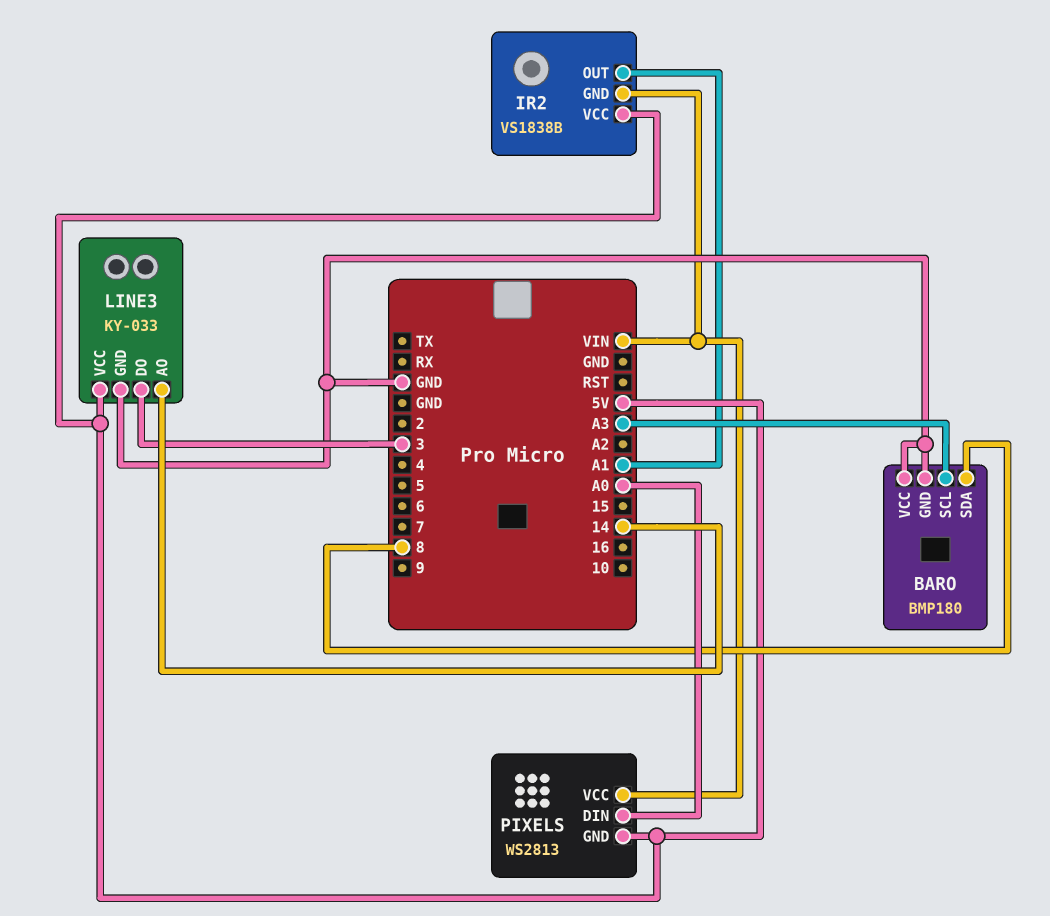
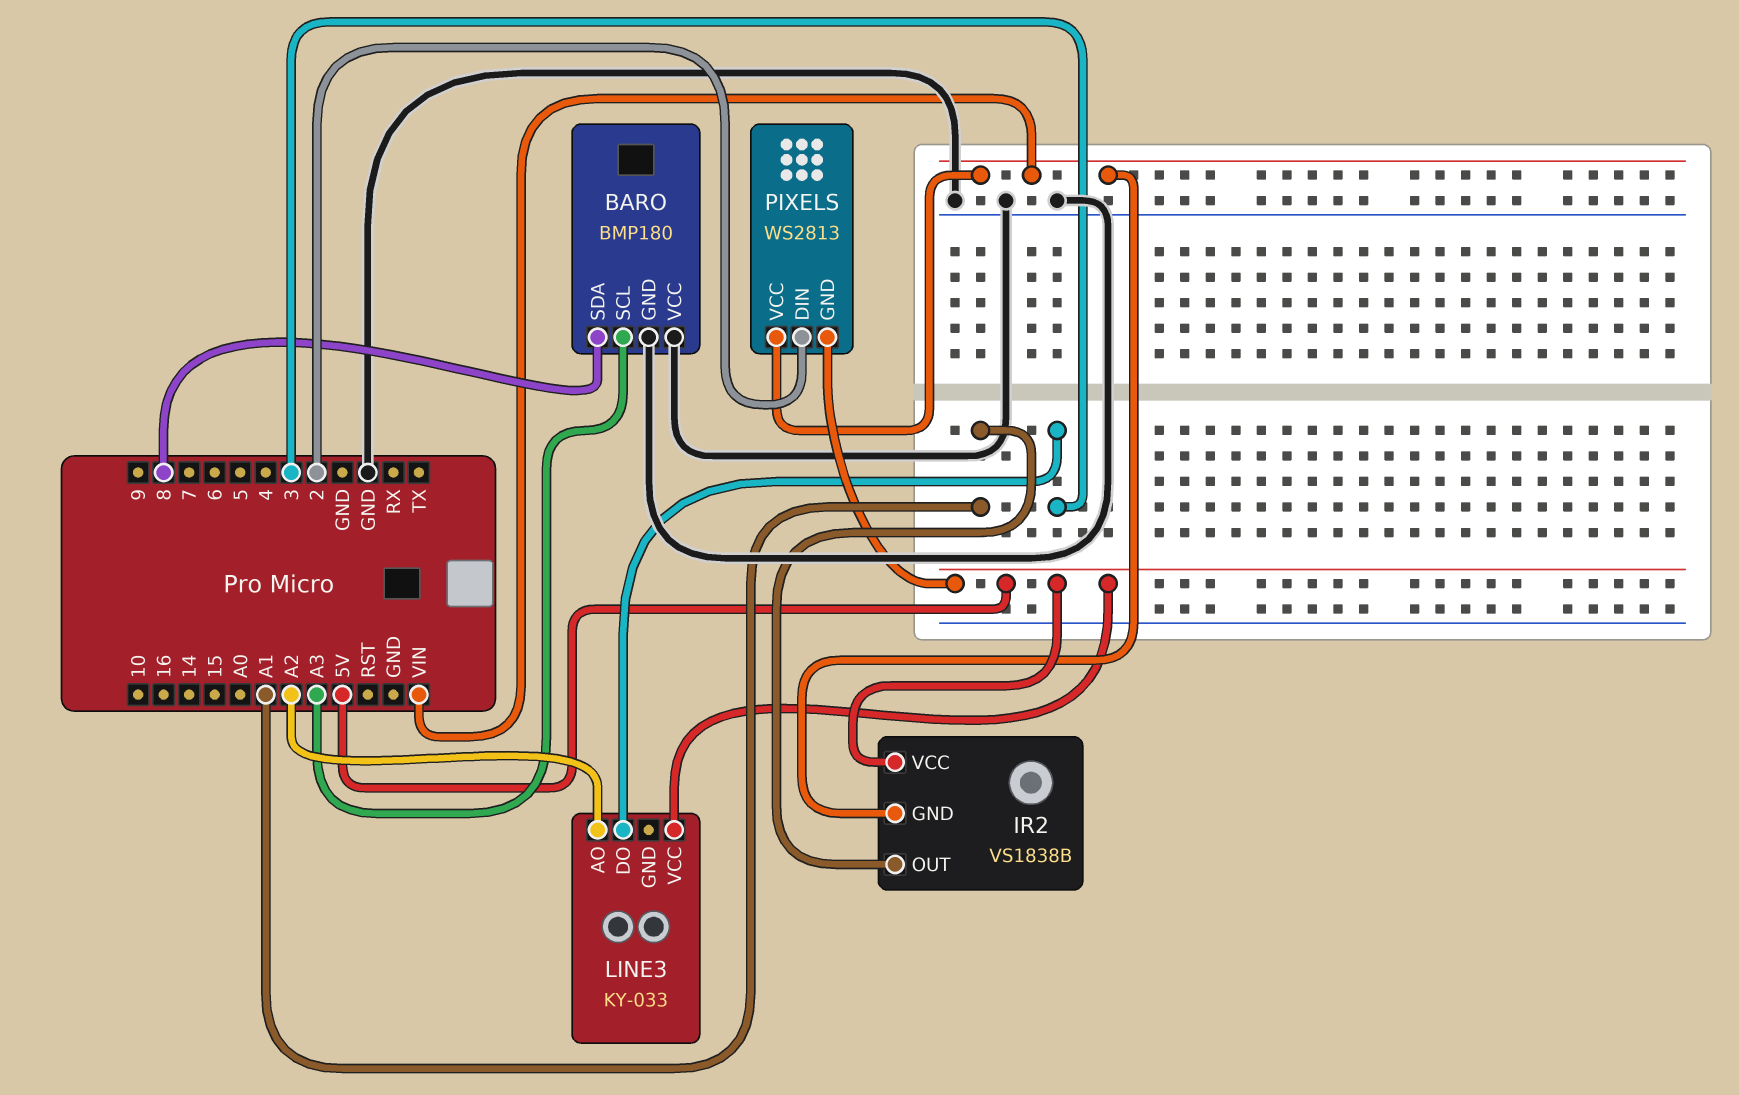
LINE3 pin AO: 14 -> A2
LINE3 pin GND: GND -> none
PIXELS pin DIN: A0 -> 2

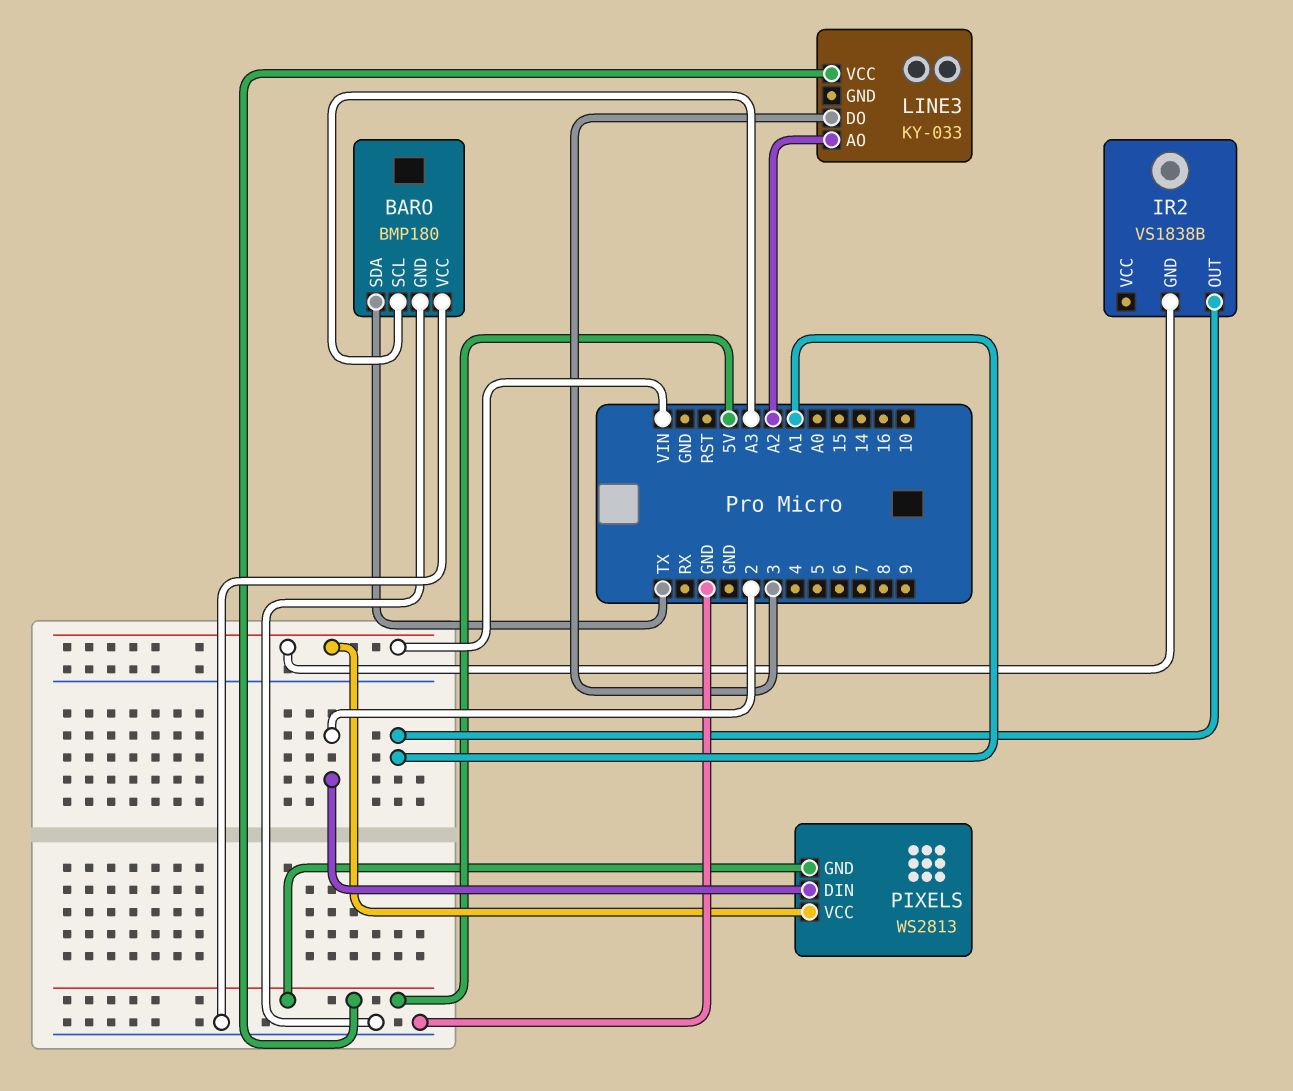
BARO pin SDA: 8 -> TX
IR2 pin VCC: 5V -> none

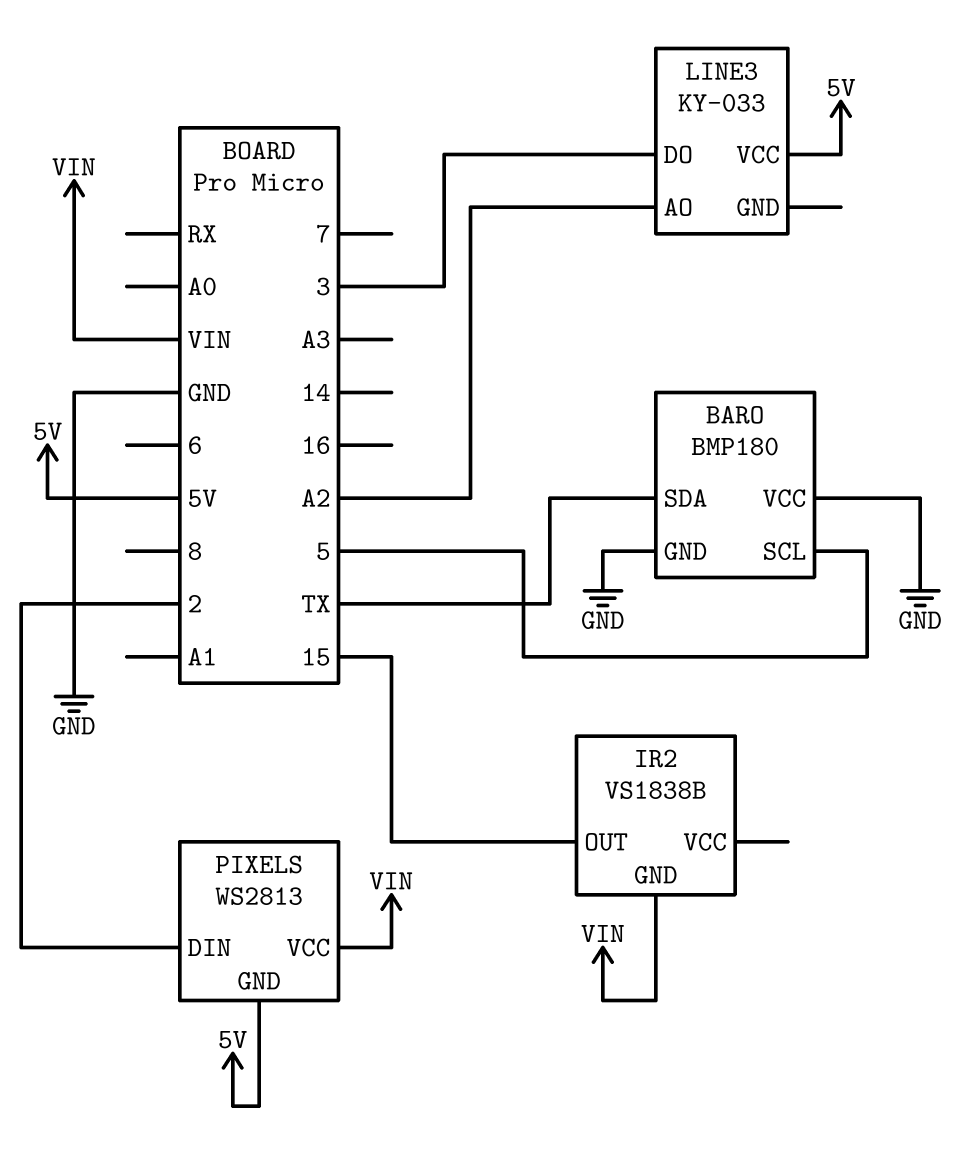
BARO pin SCL: A3 -> 5
IR2 pin OUT: A1 -> 15

